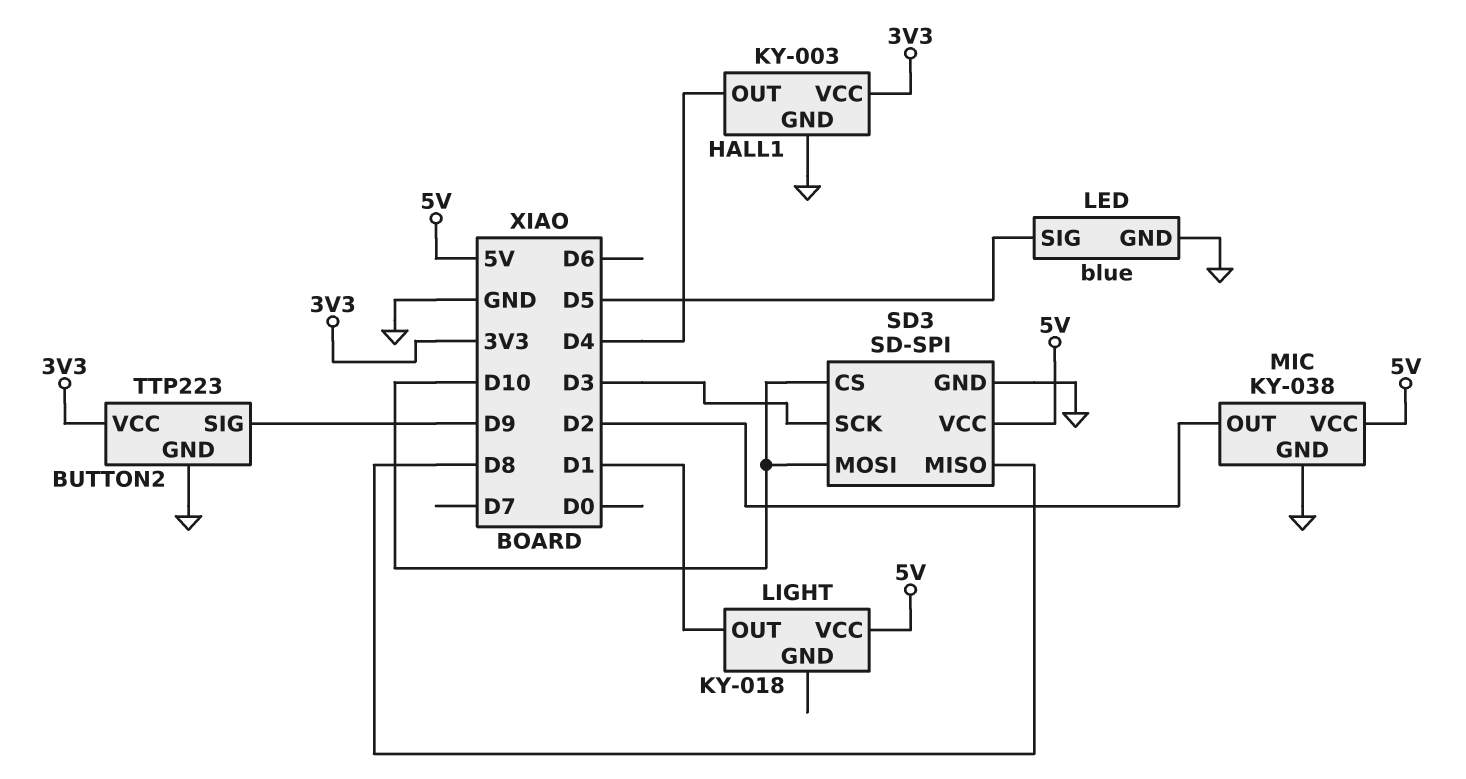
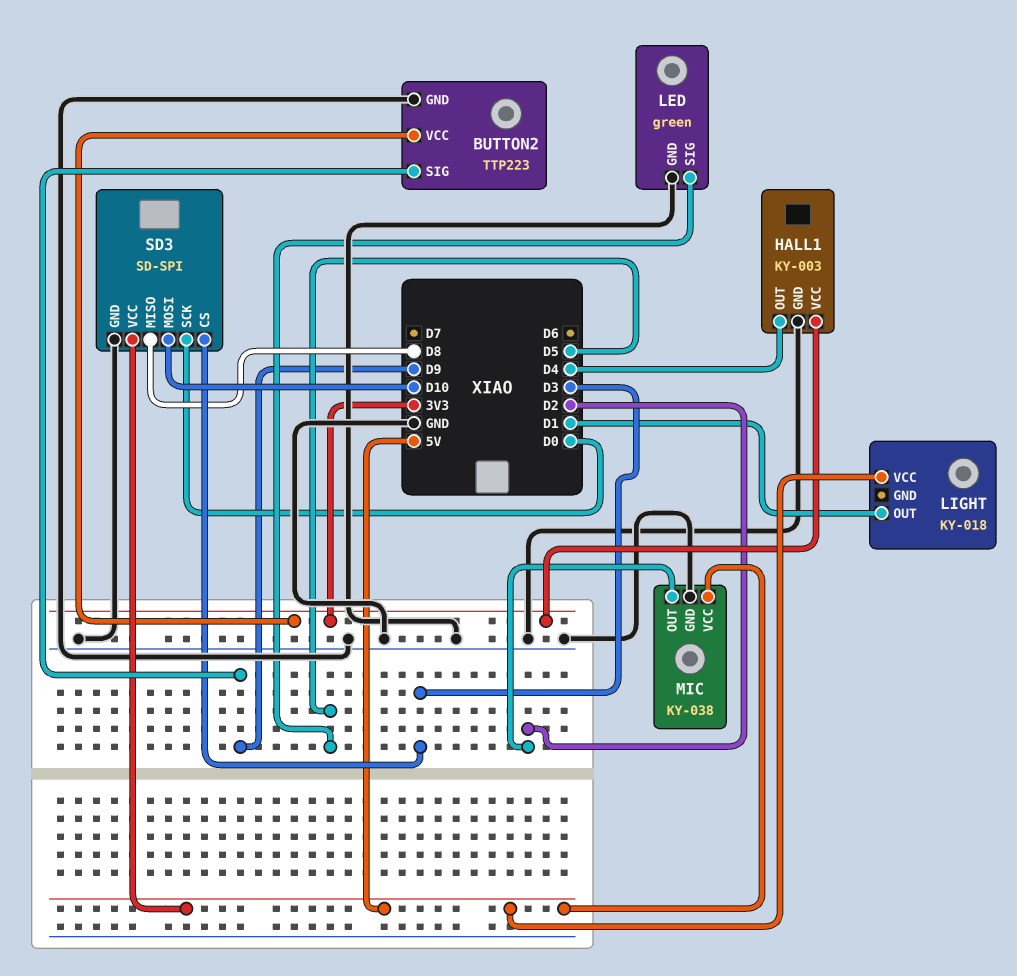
LED: blue -> green
SD3 pin CS: D10 -> D3
SD3 pin SCK: D3 -> D0

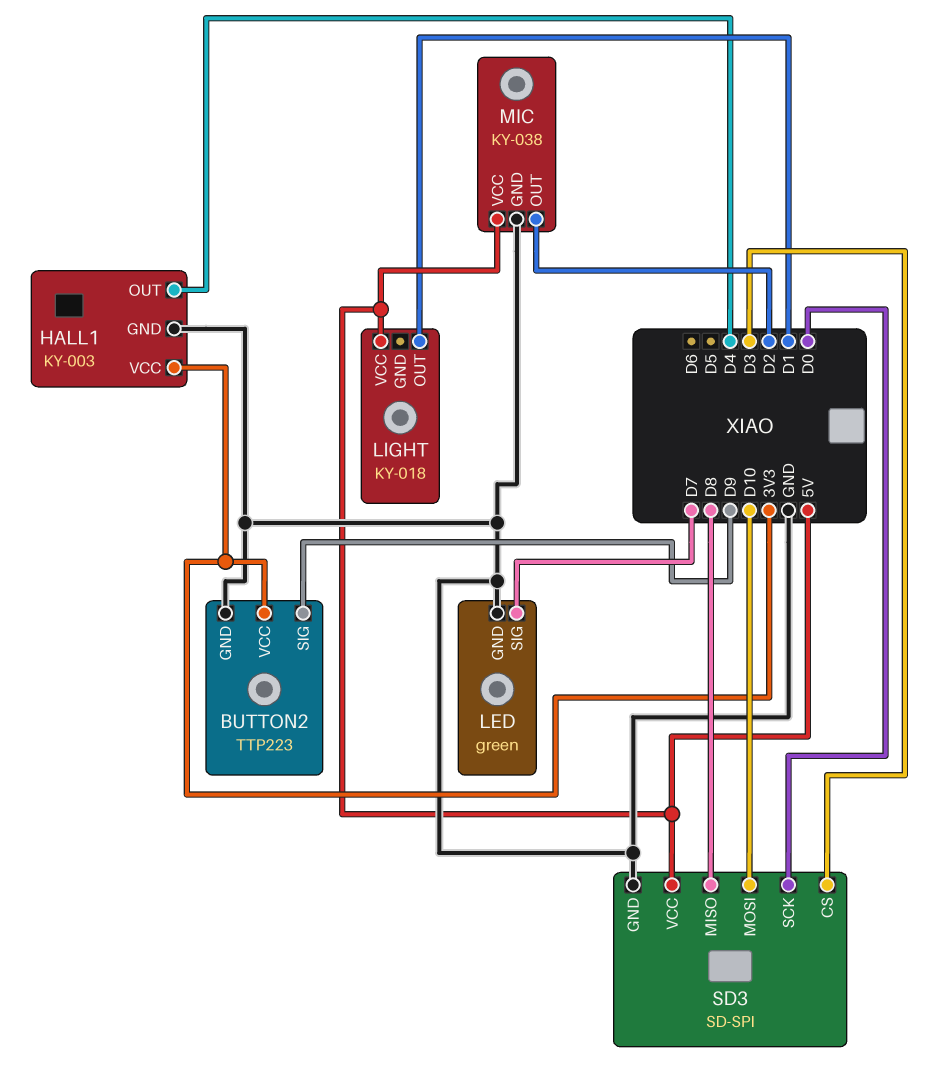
LED pin SIG: D5 -> D7

